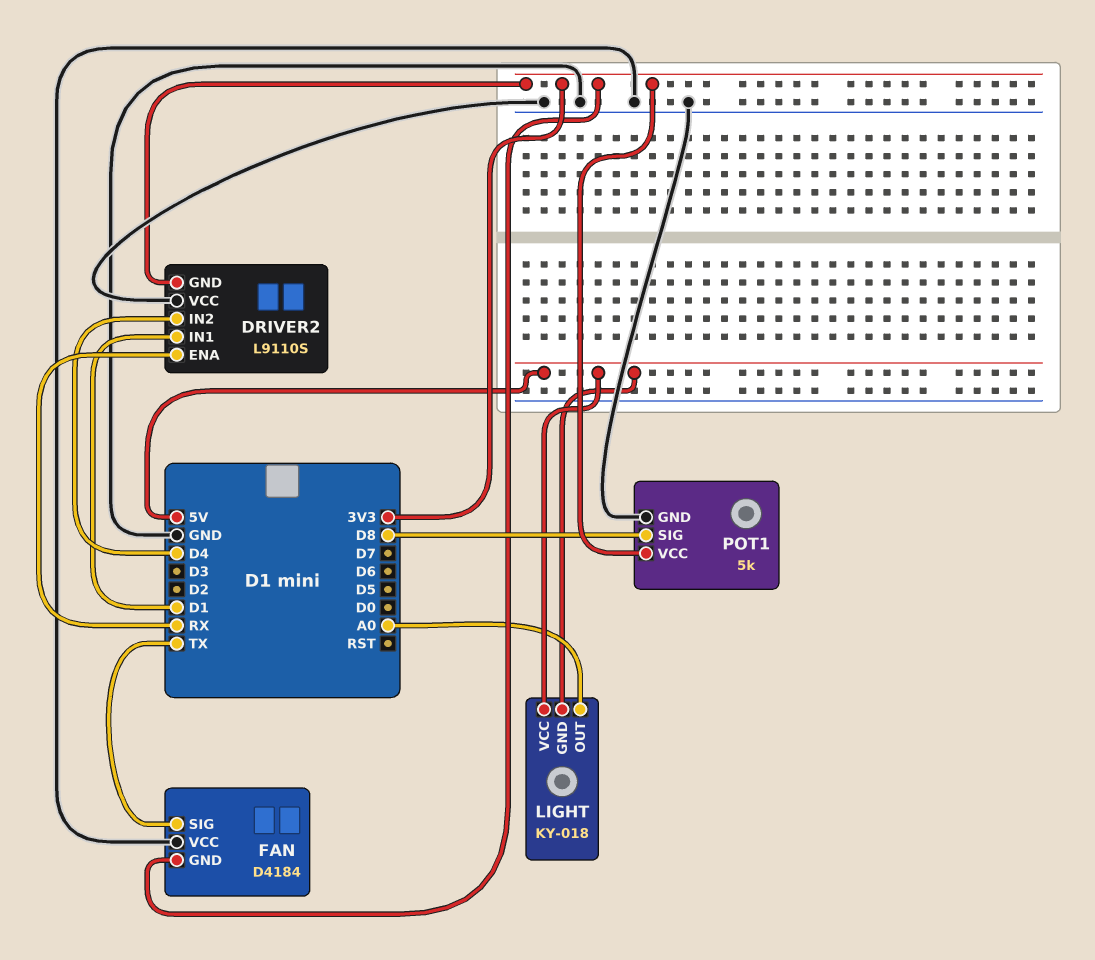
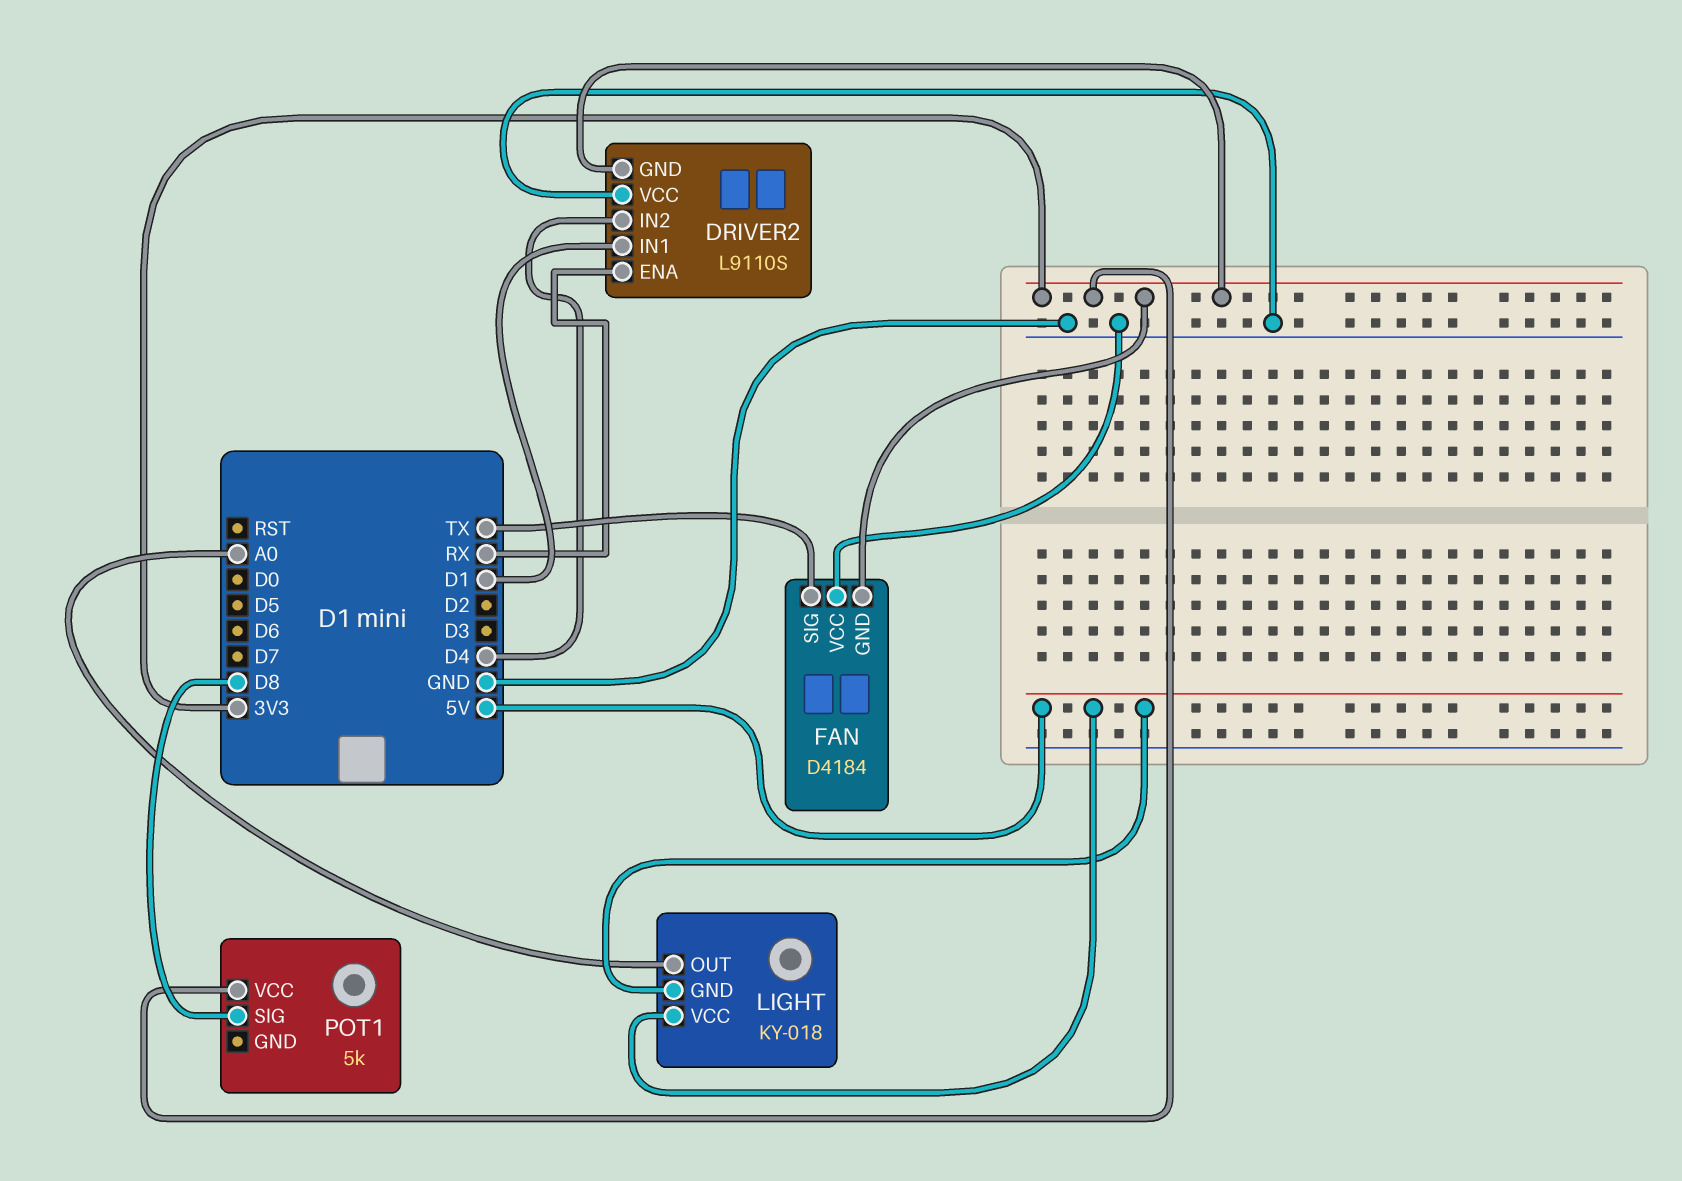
POT1 pin GND: GND -> none

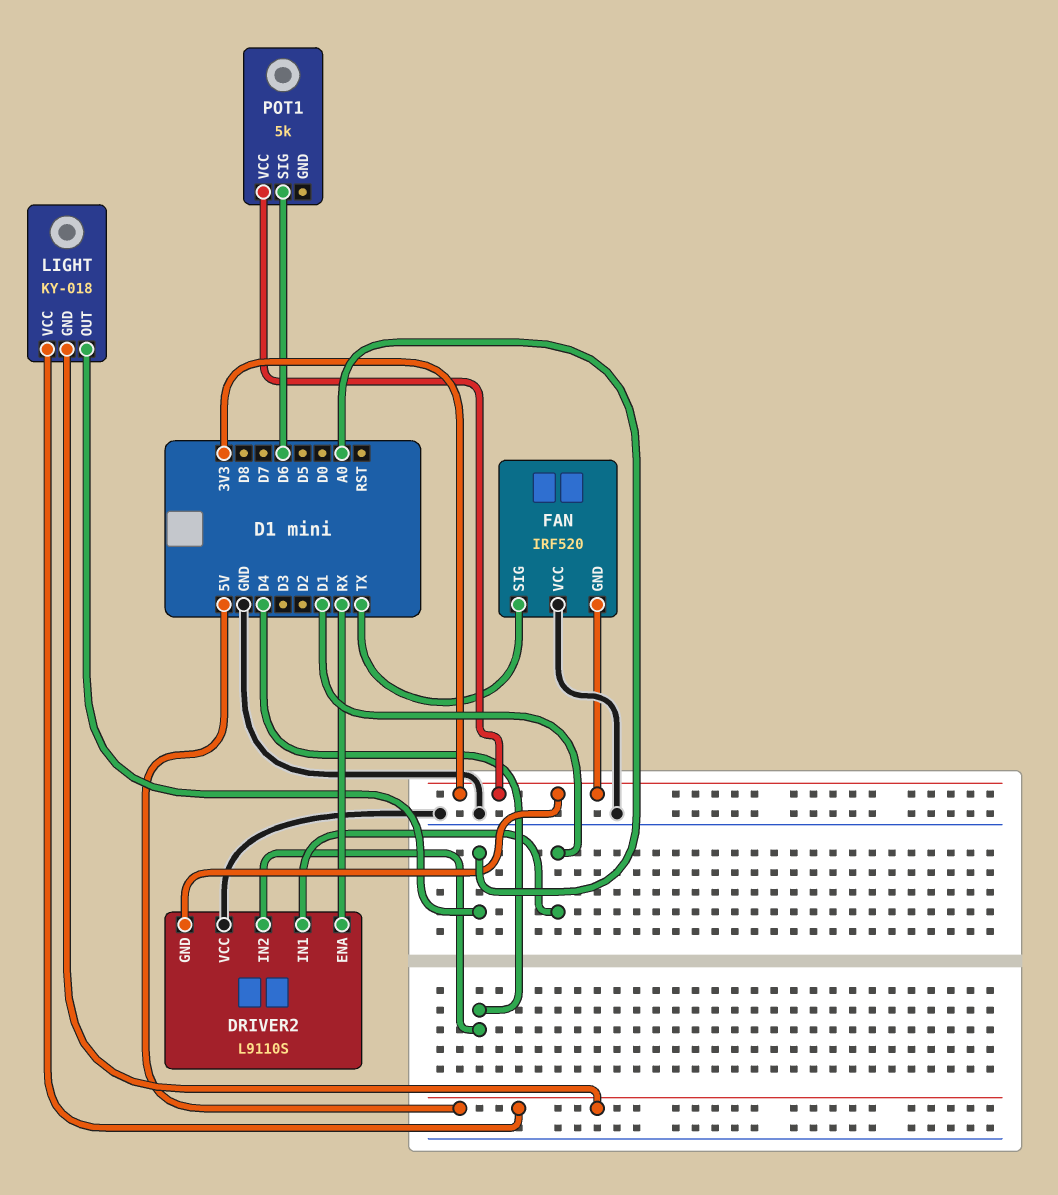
FAN: D4184 -> IRF520
POT1 pin SIG: D8 -> D6

